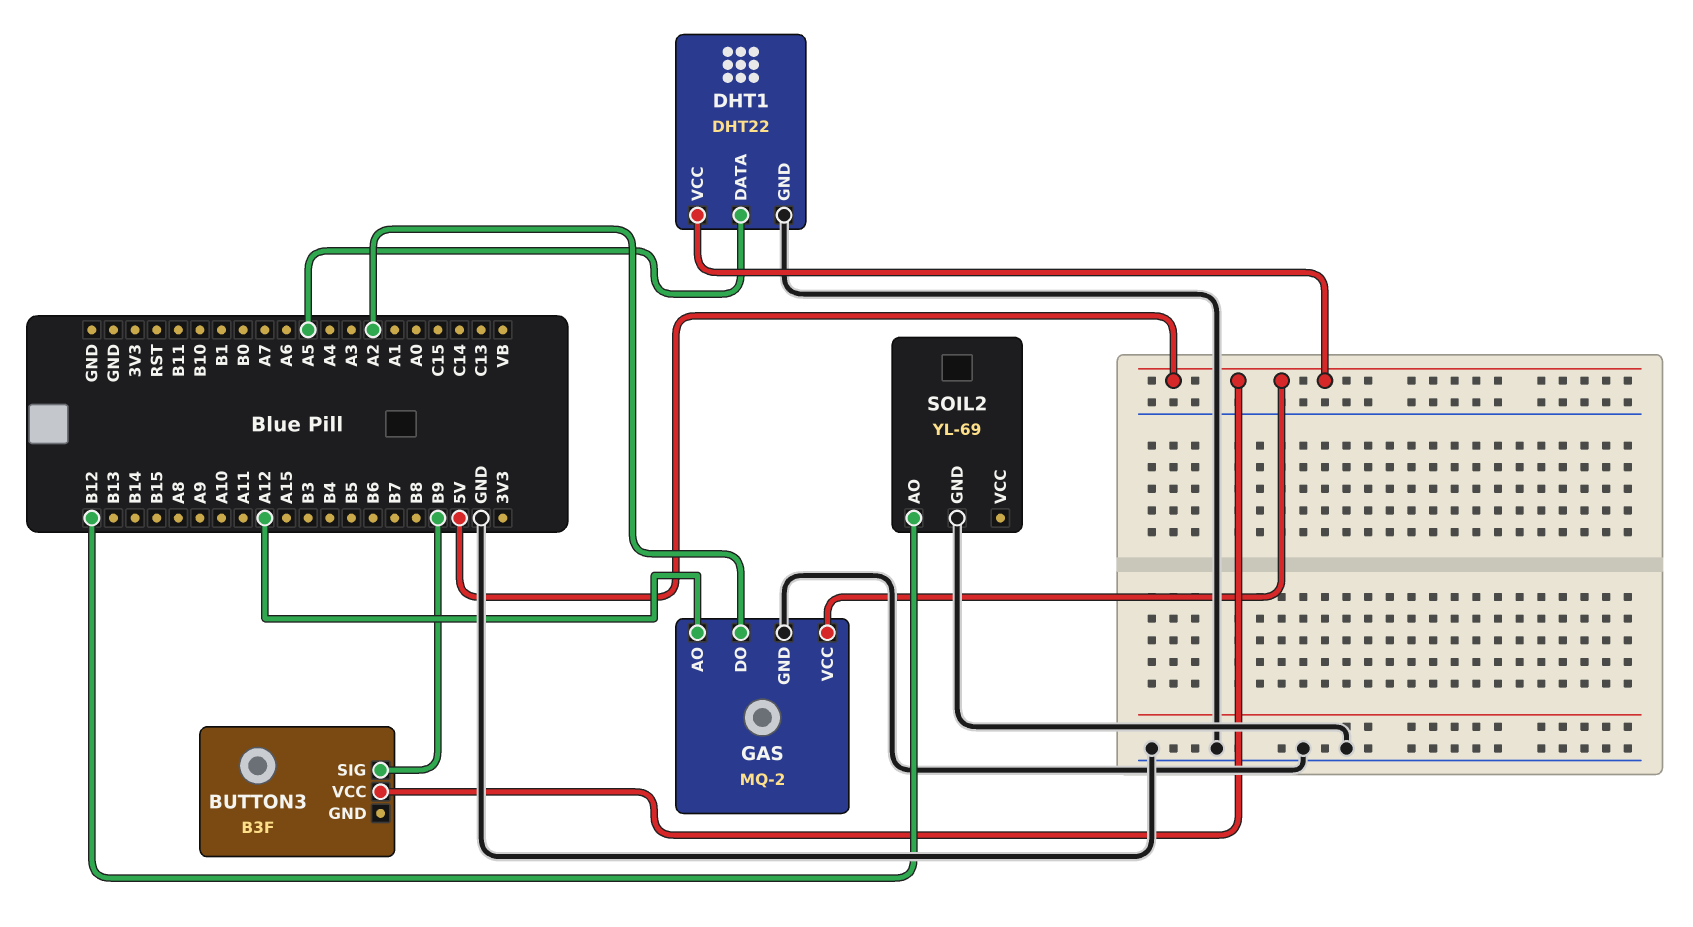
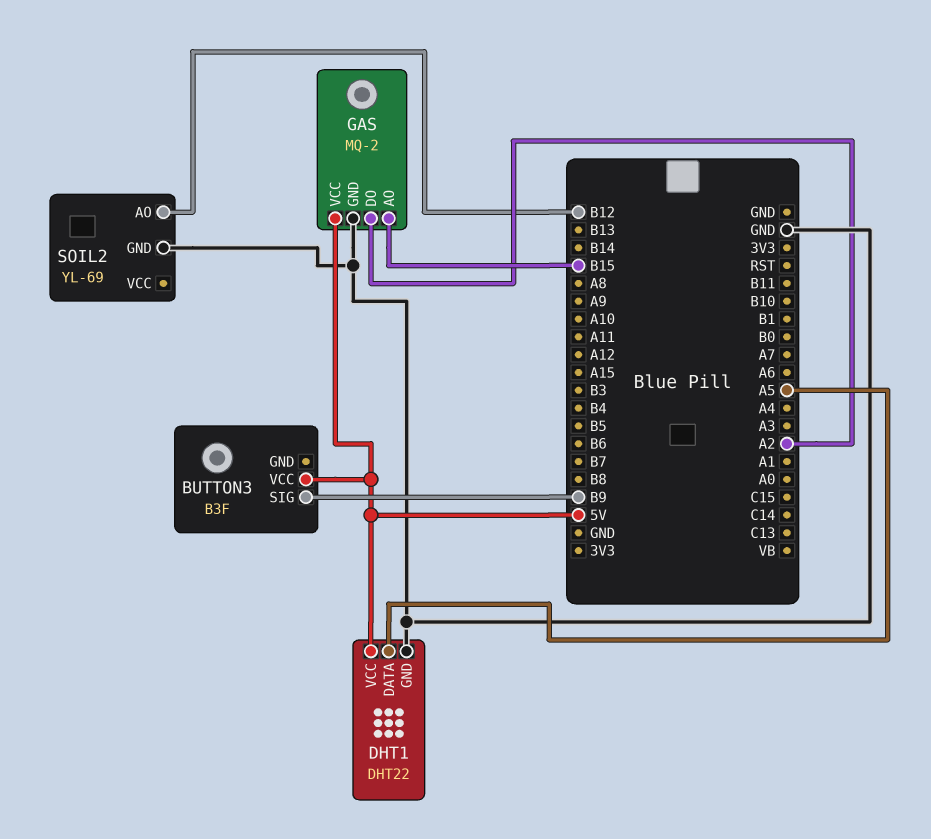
GAS pin AO: A12 -> B15

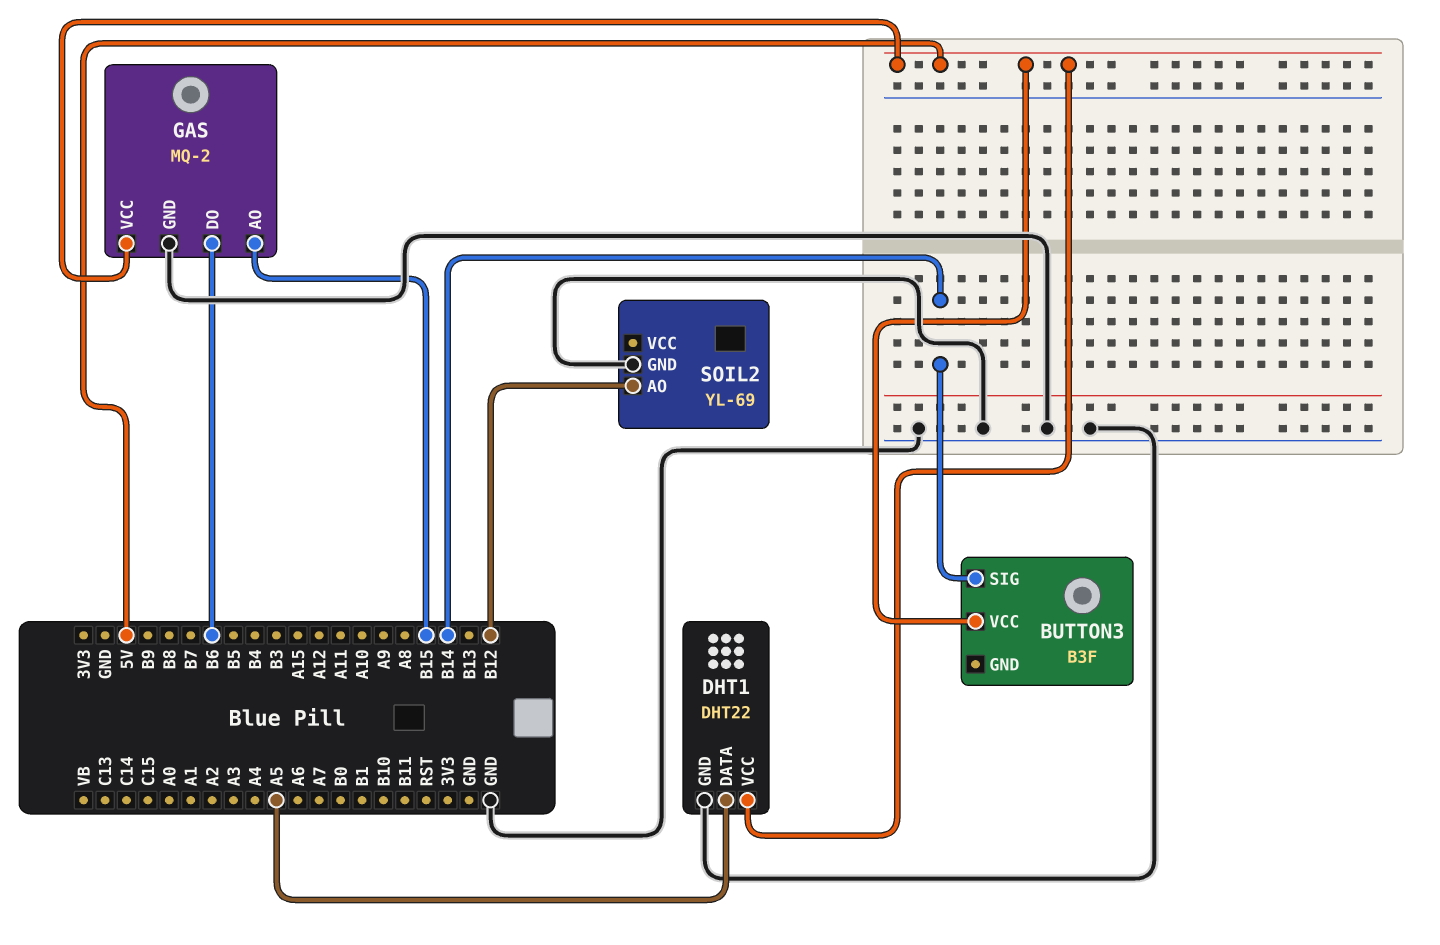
BUTTON3 pin SIG: B9 -> B14
GAS pin DO: A2 -> B6

